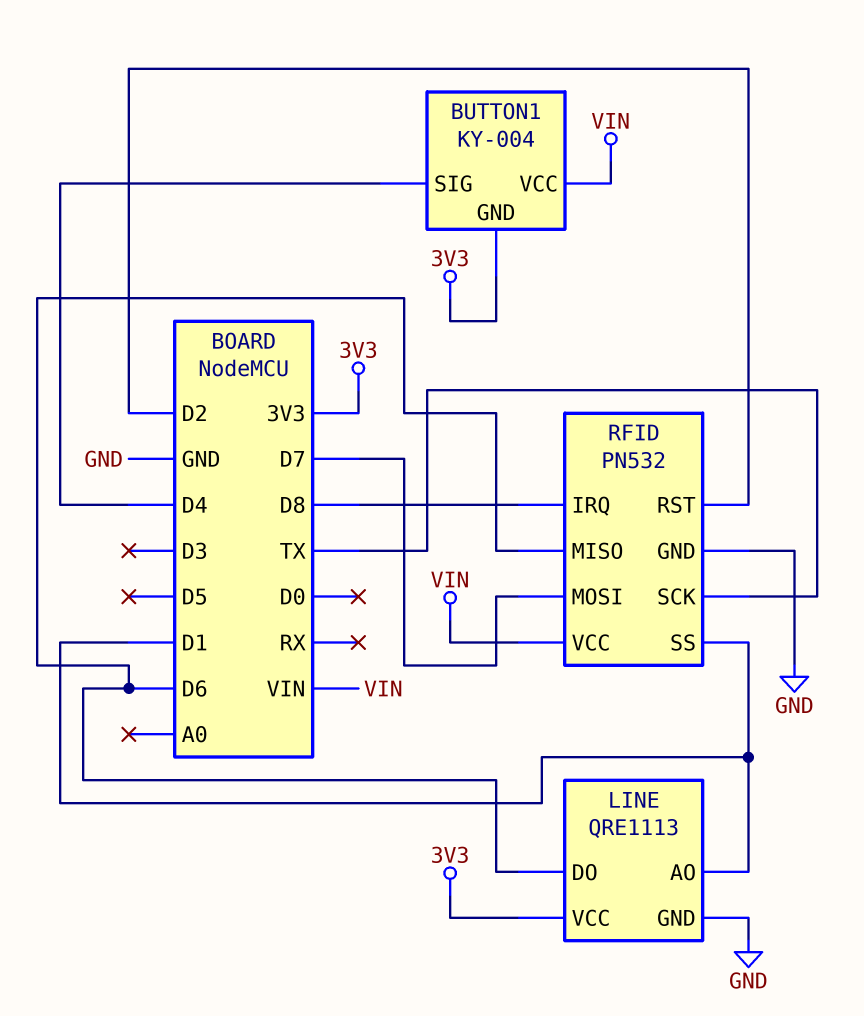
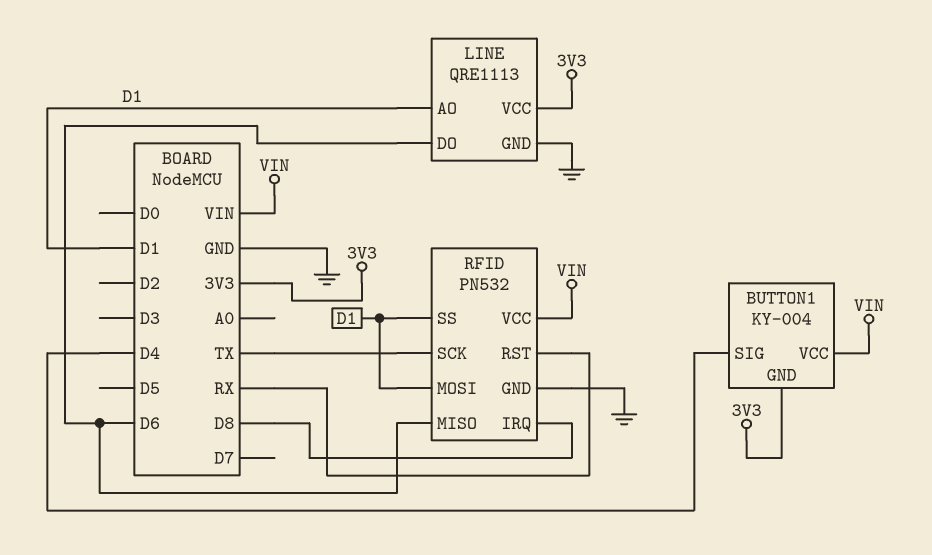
RFID pin MOSI: D7 -> D1
RFID pin RST: D2 -> RX

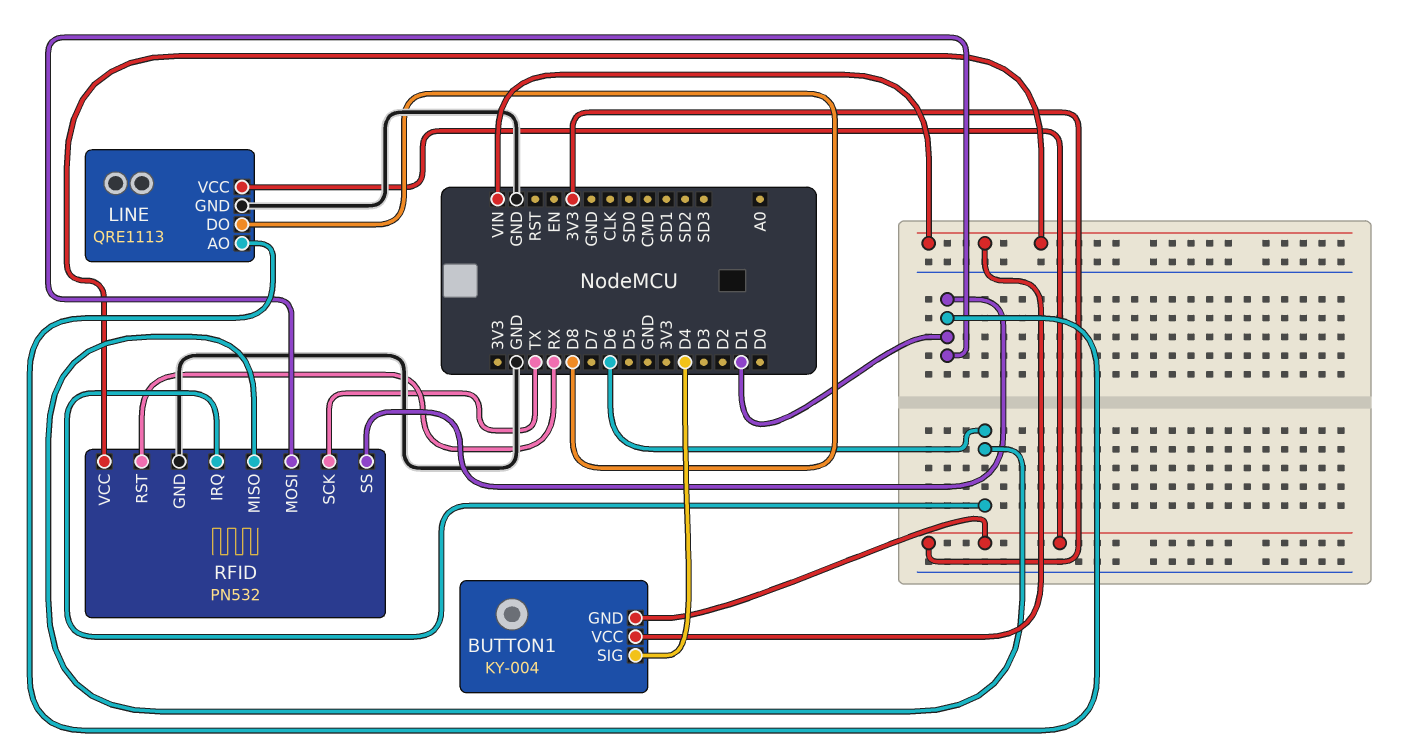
LINE pin DO: D6 -> D8
RFID pin IRQ: D8 -> D6

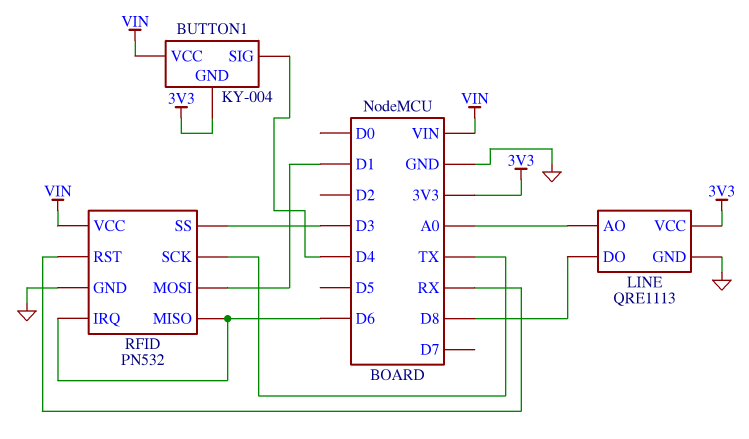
LINE pin AO: D1 -> A0
RFID pin SS: D1 -> D3

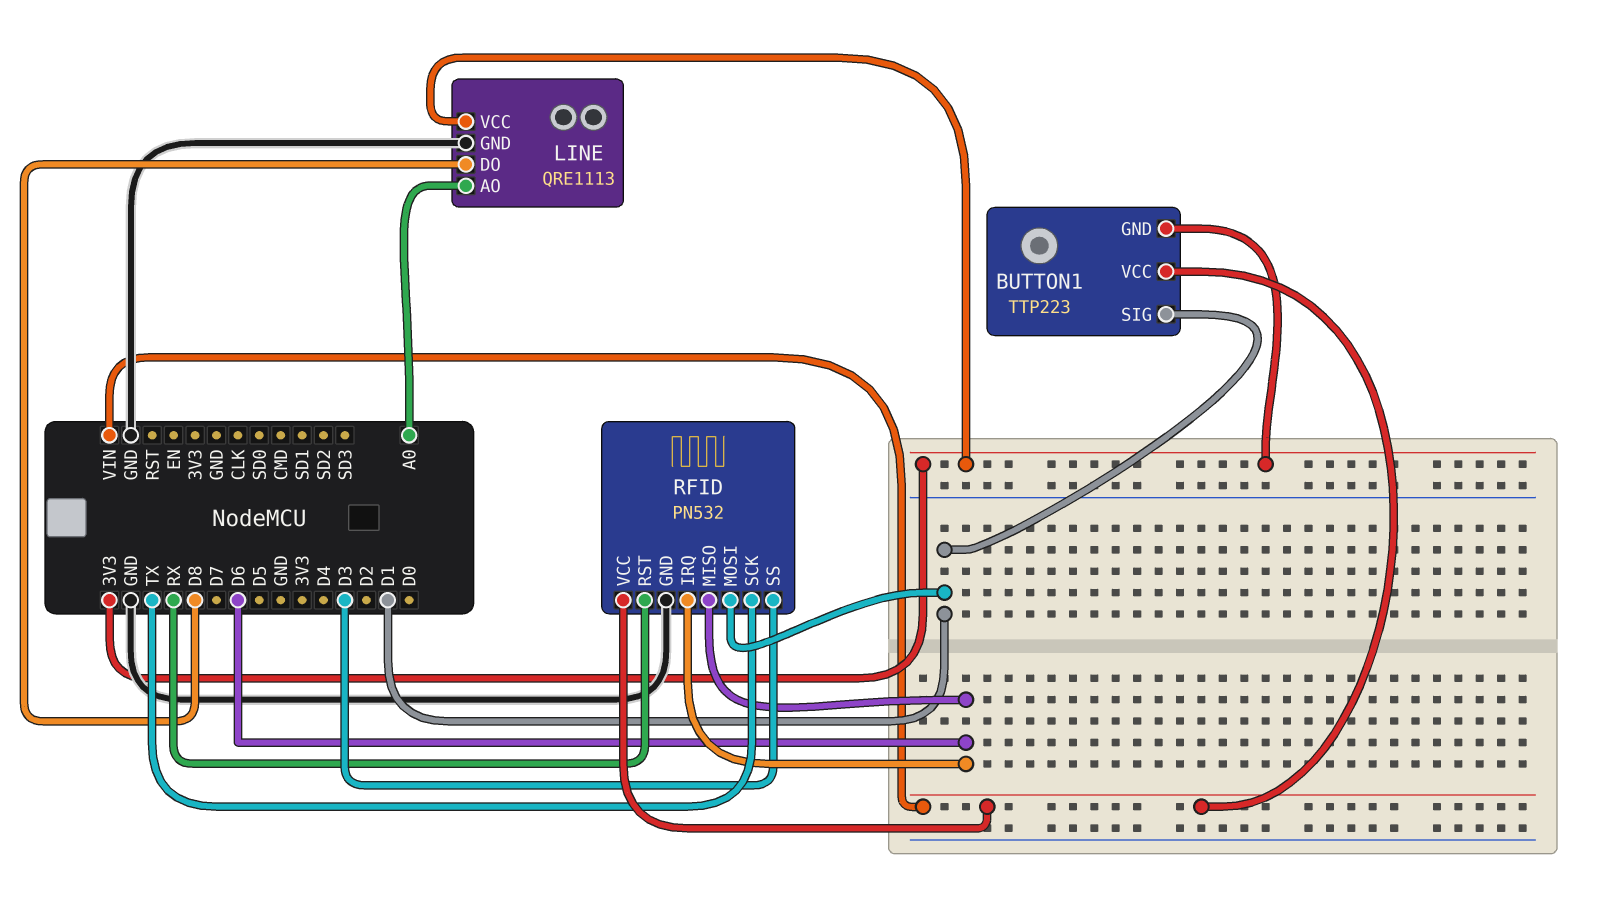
BUTTON1: KY-004 -> TTP223
BUTTON1 pin SIG: D4 -> D1

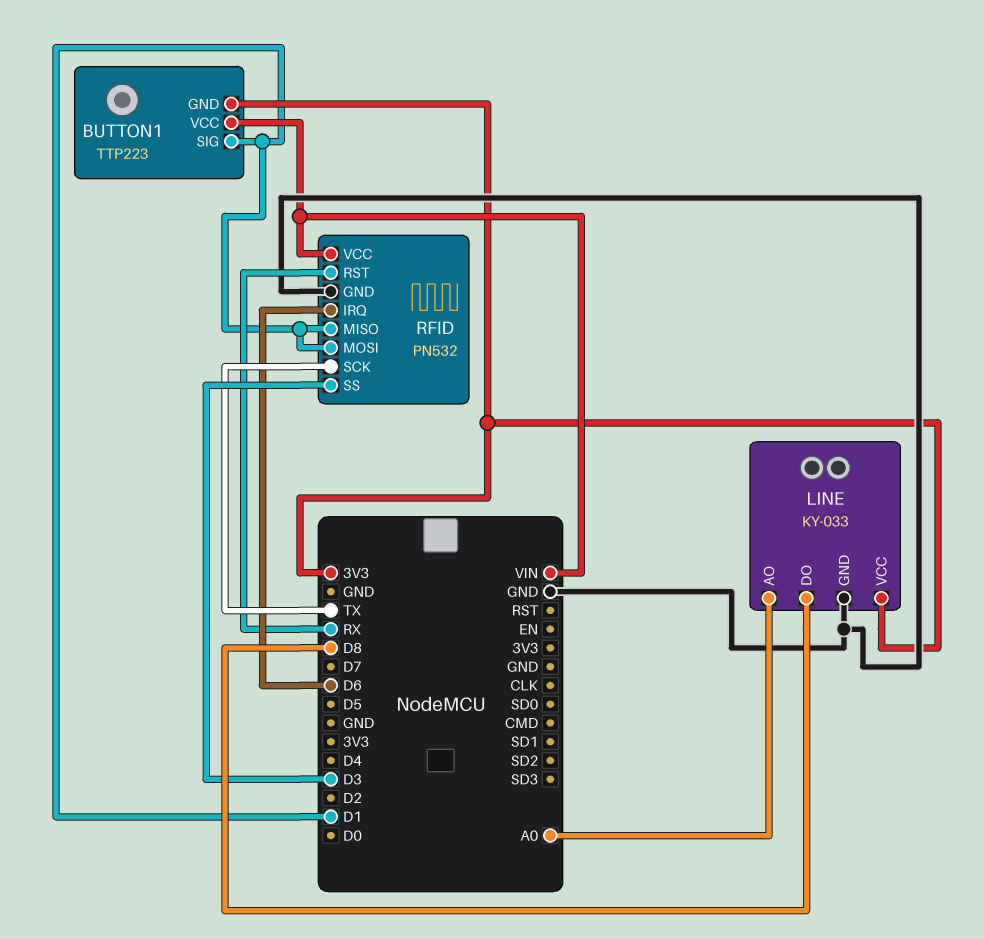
LINE: QRE1113 -> KY-033
RFID pin MISO: D6 -> D1

